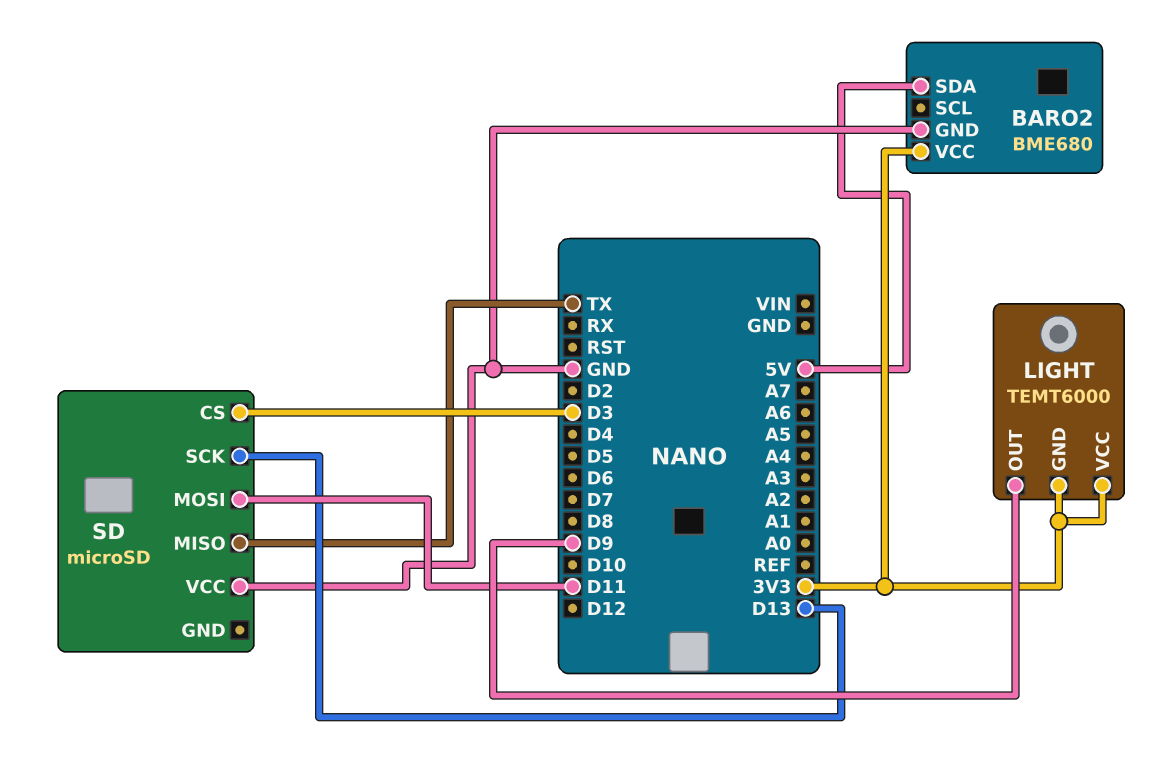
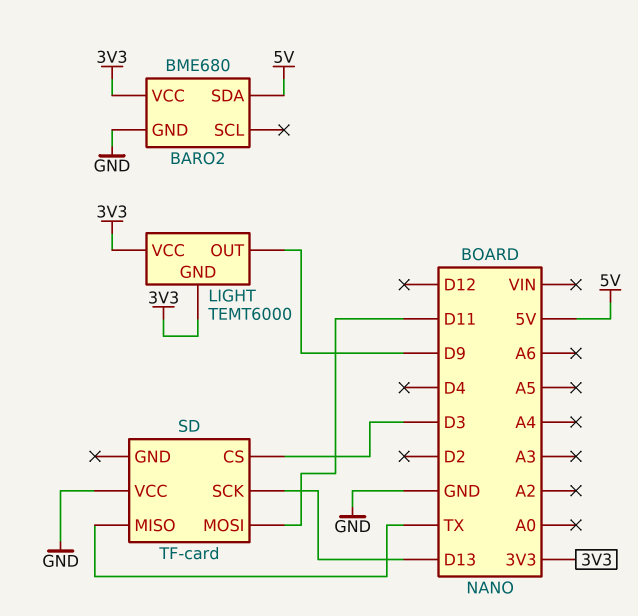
SD: microSD -> TF-card

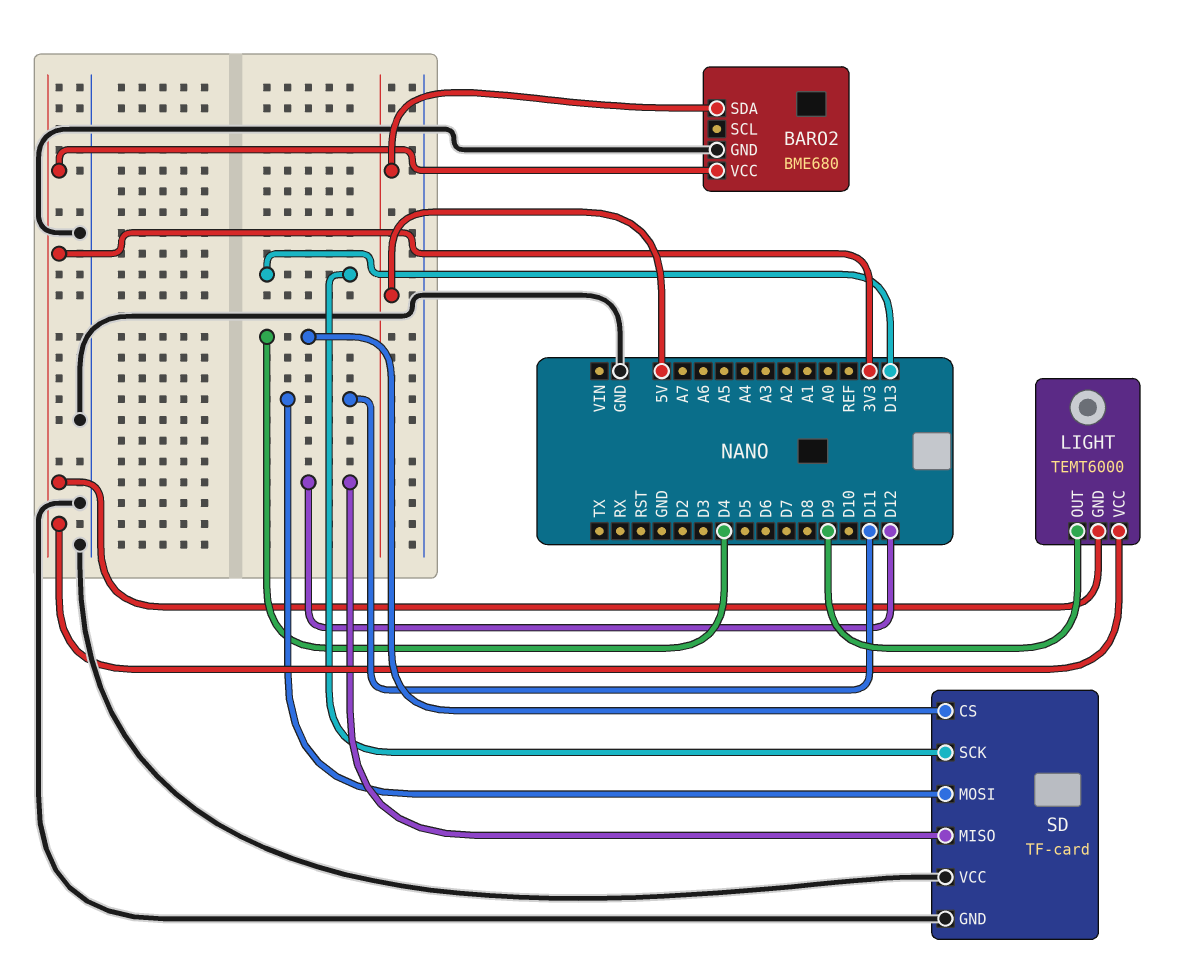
SD pin CS: D3 -> D4
SD pin GND: none -> GND
SD pin MISO: TX -> D12

